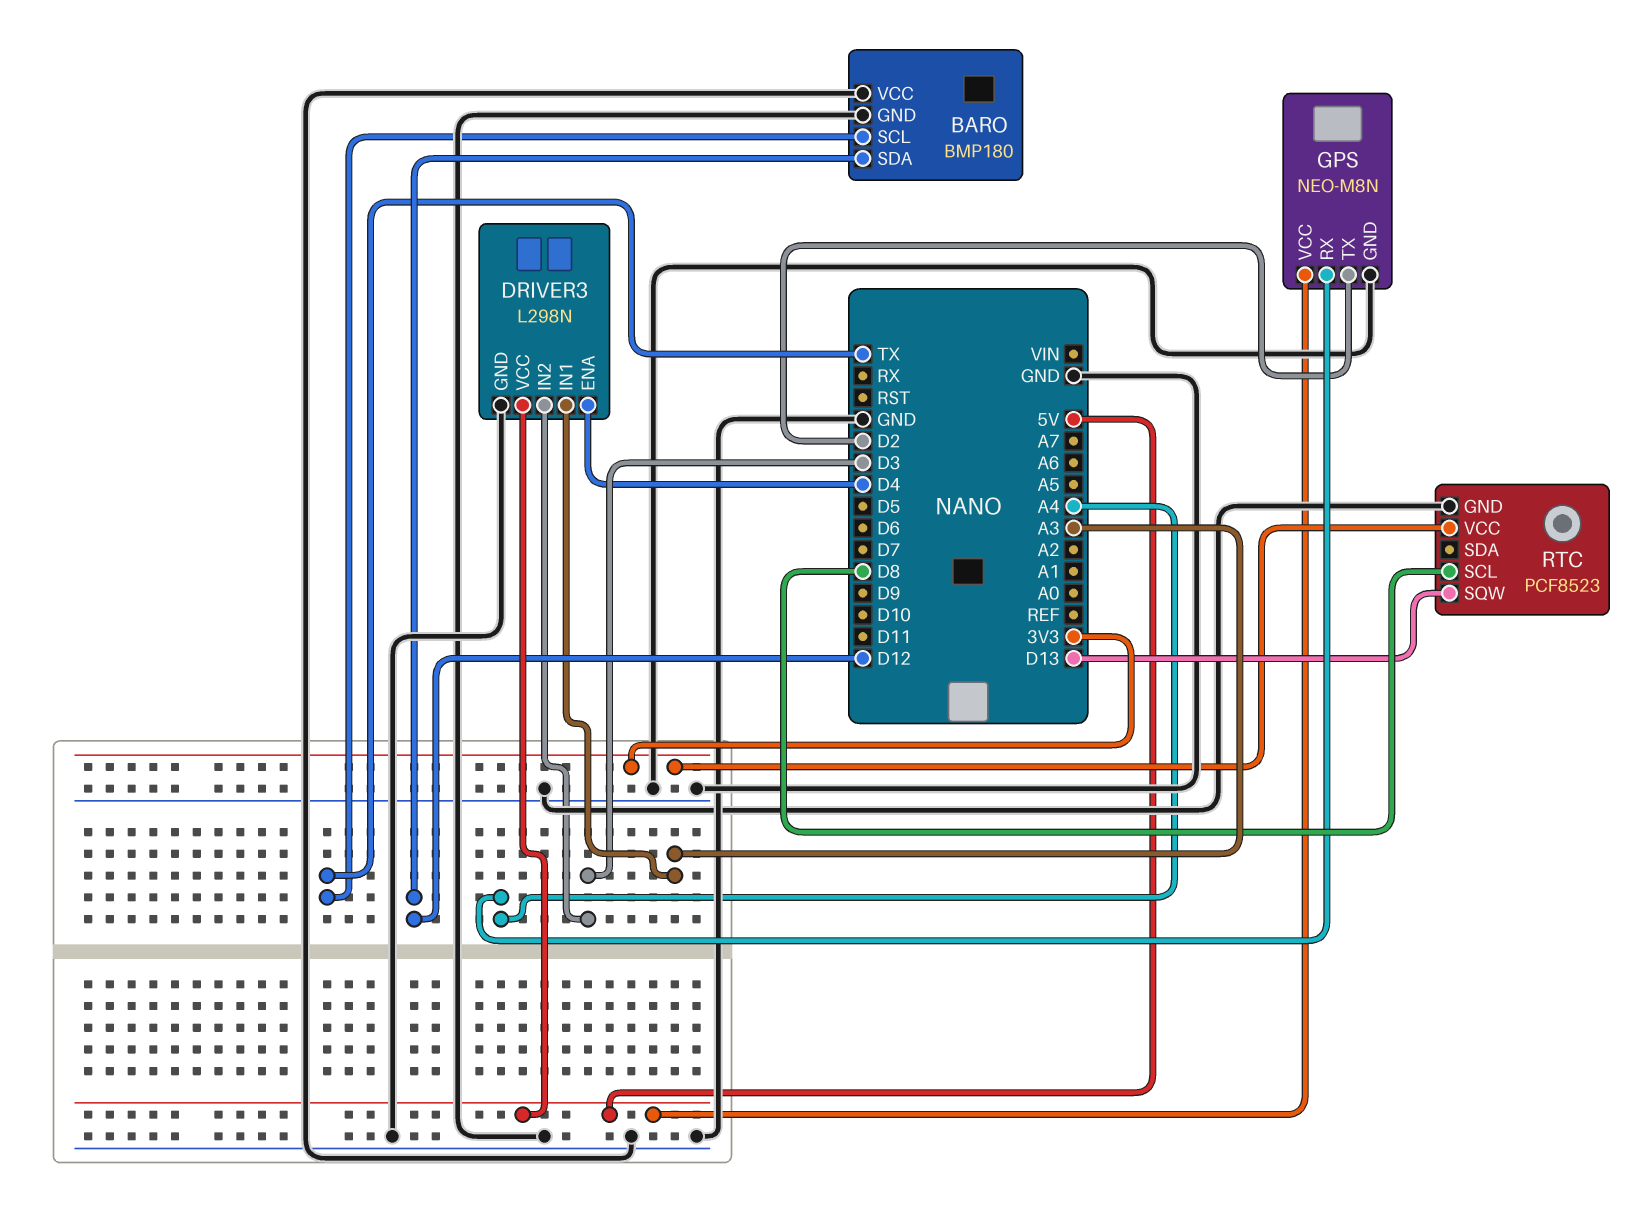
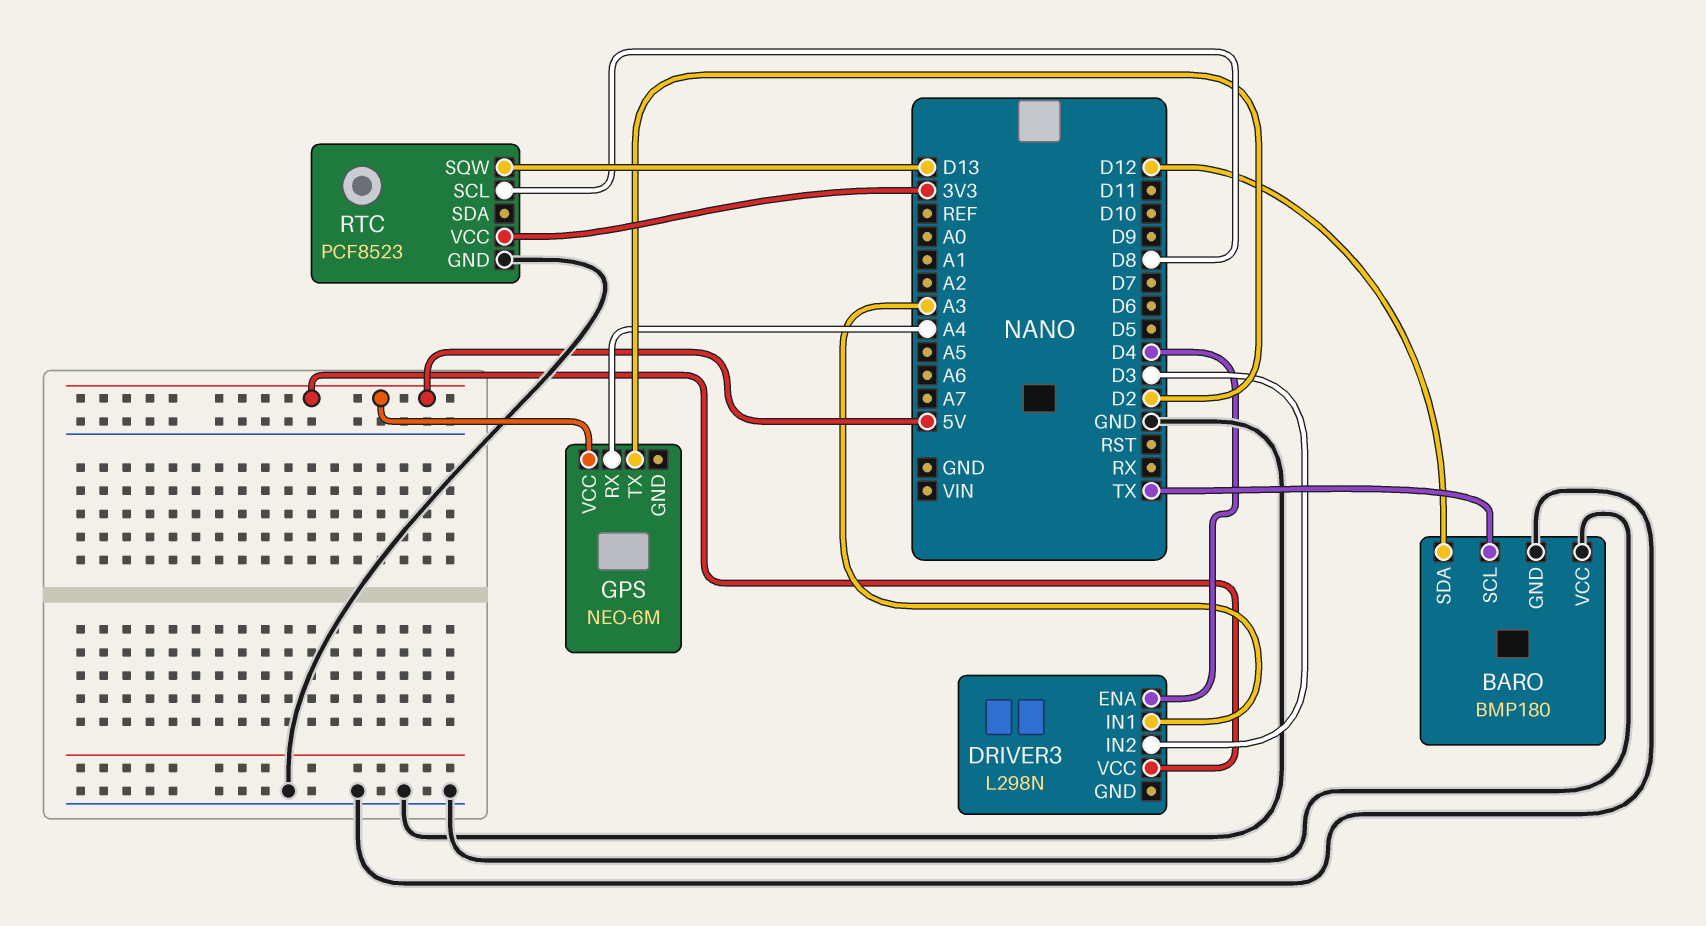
DRIVER3 pin GND: GND -> none
GPS: NEO-M8N -> NEO-6M
GPS pin GND: GND -> none

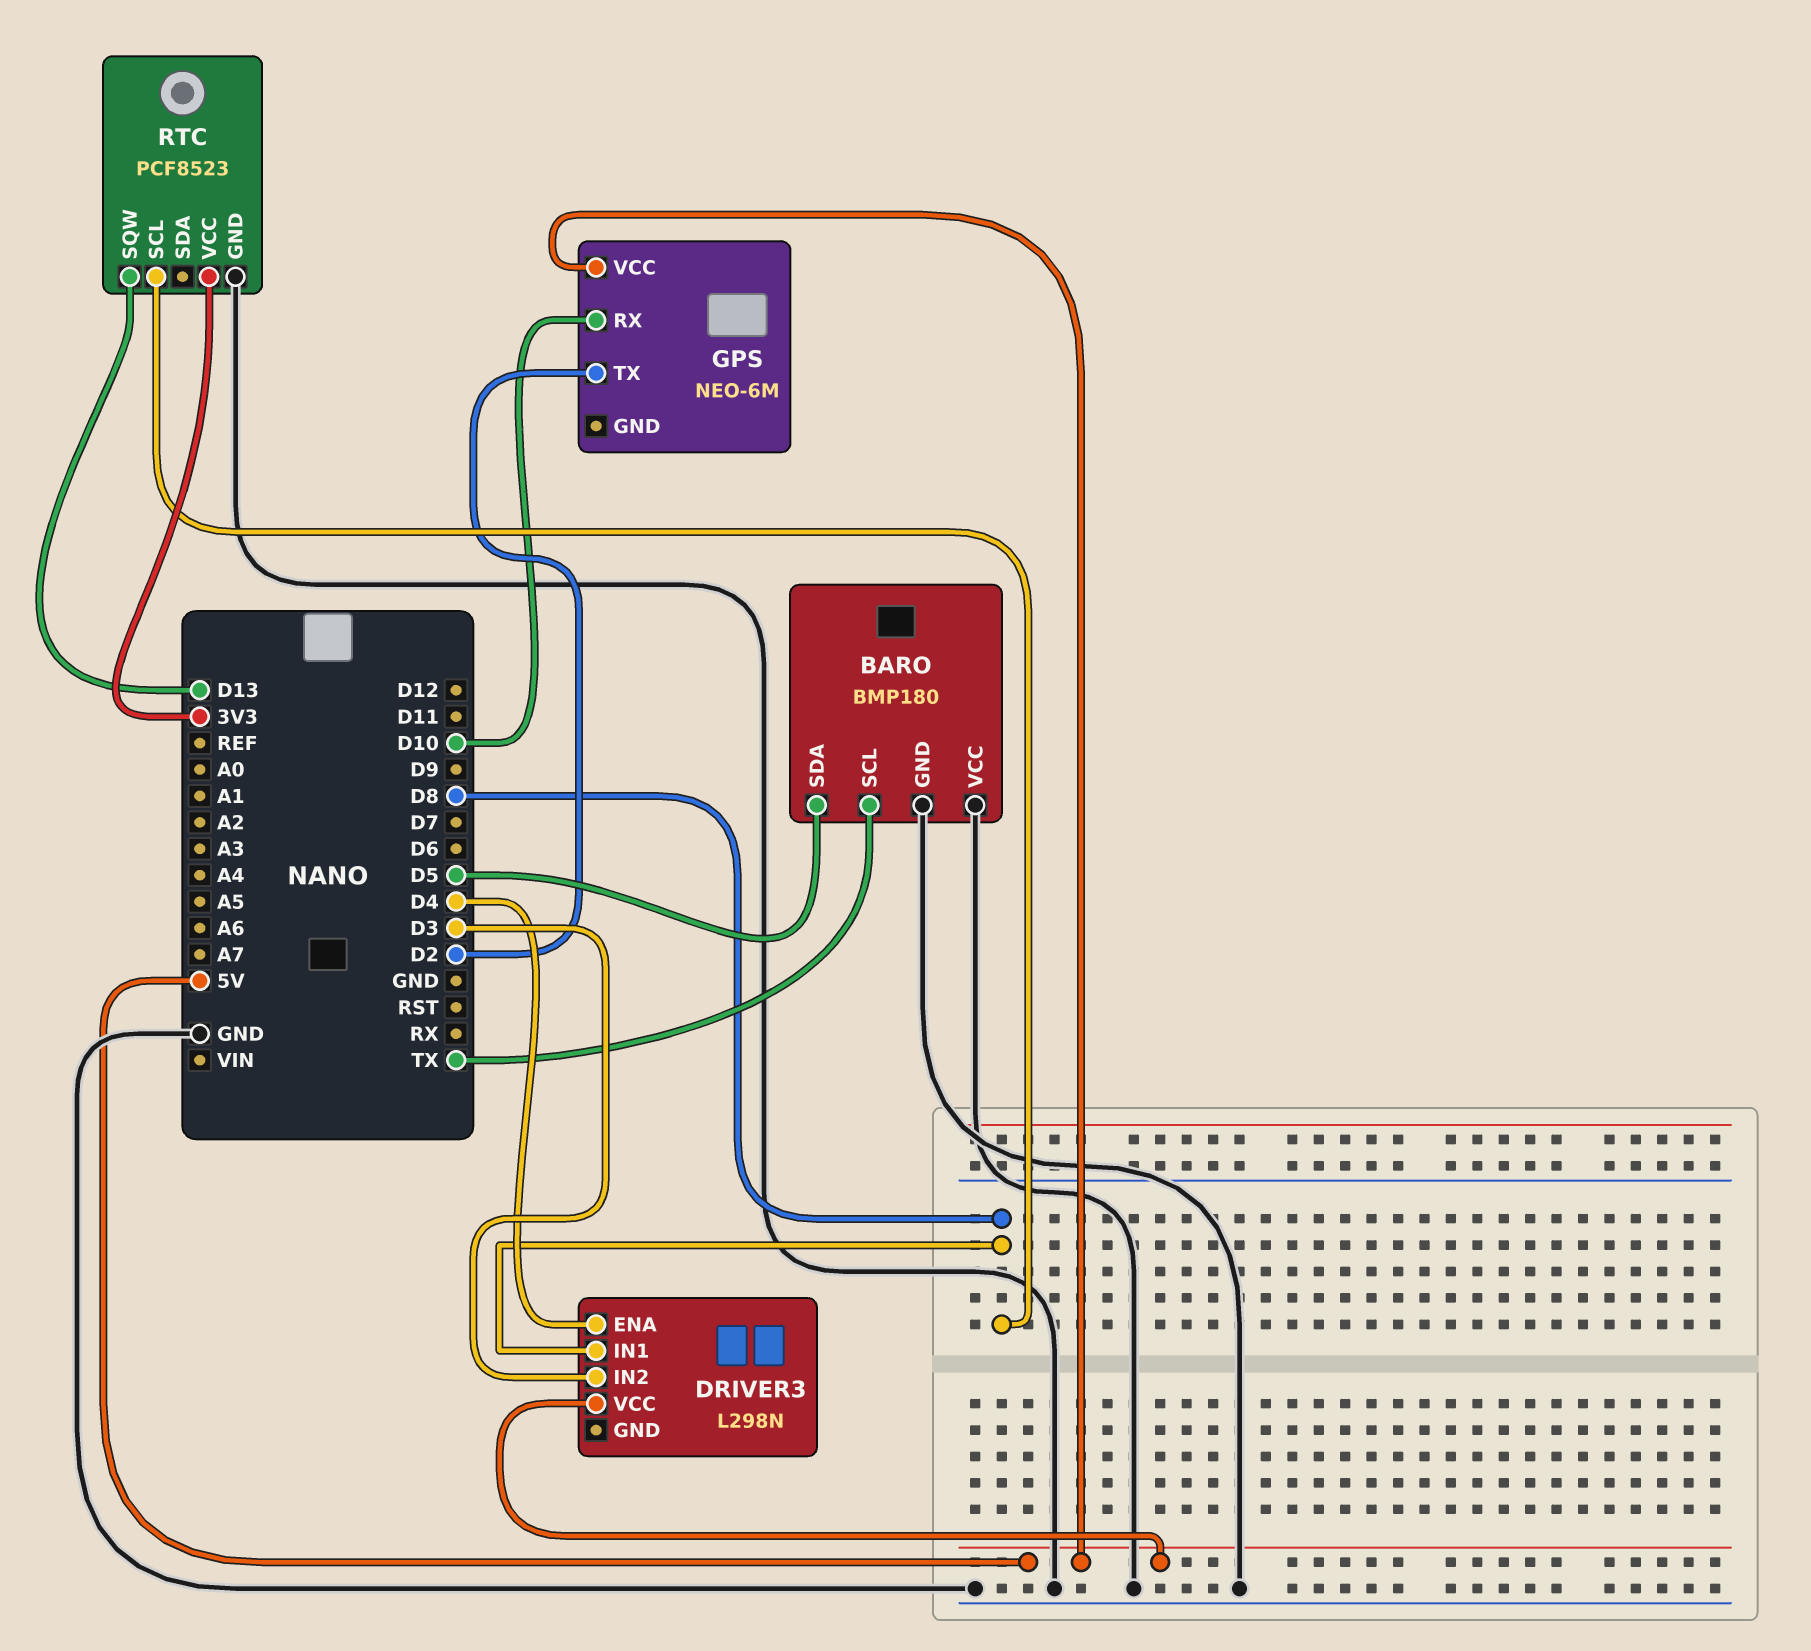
BARO pin SDA: D12 -> D5
DRIVER3 pin IN1: A3 -> D8
GPS pin RX: A4 -> D10

